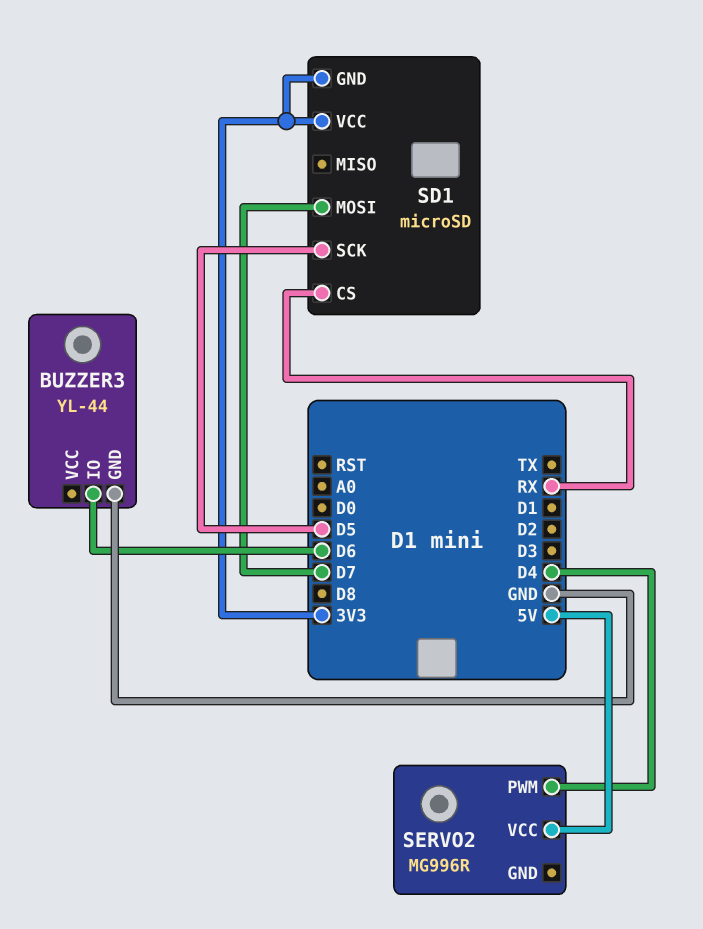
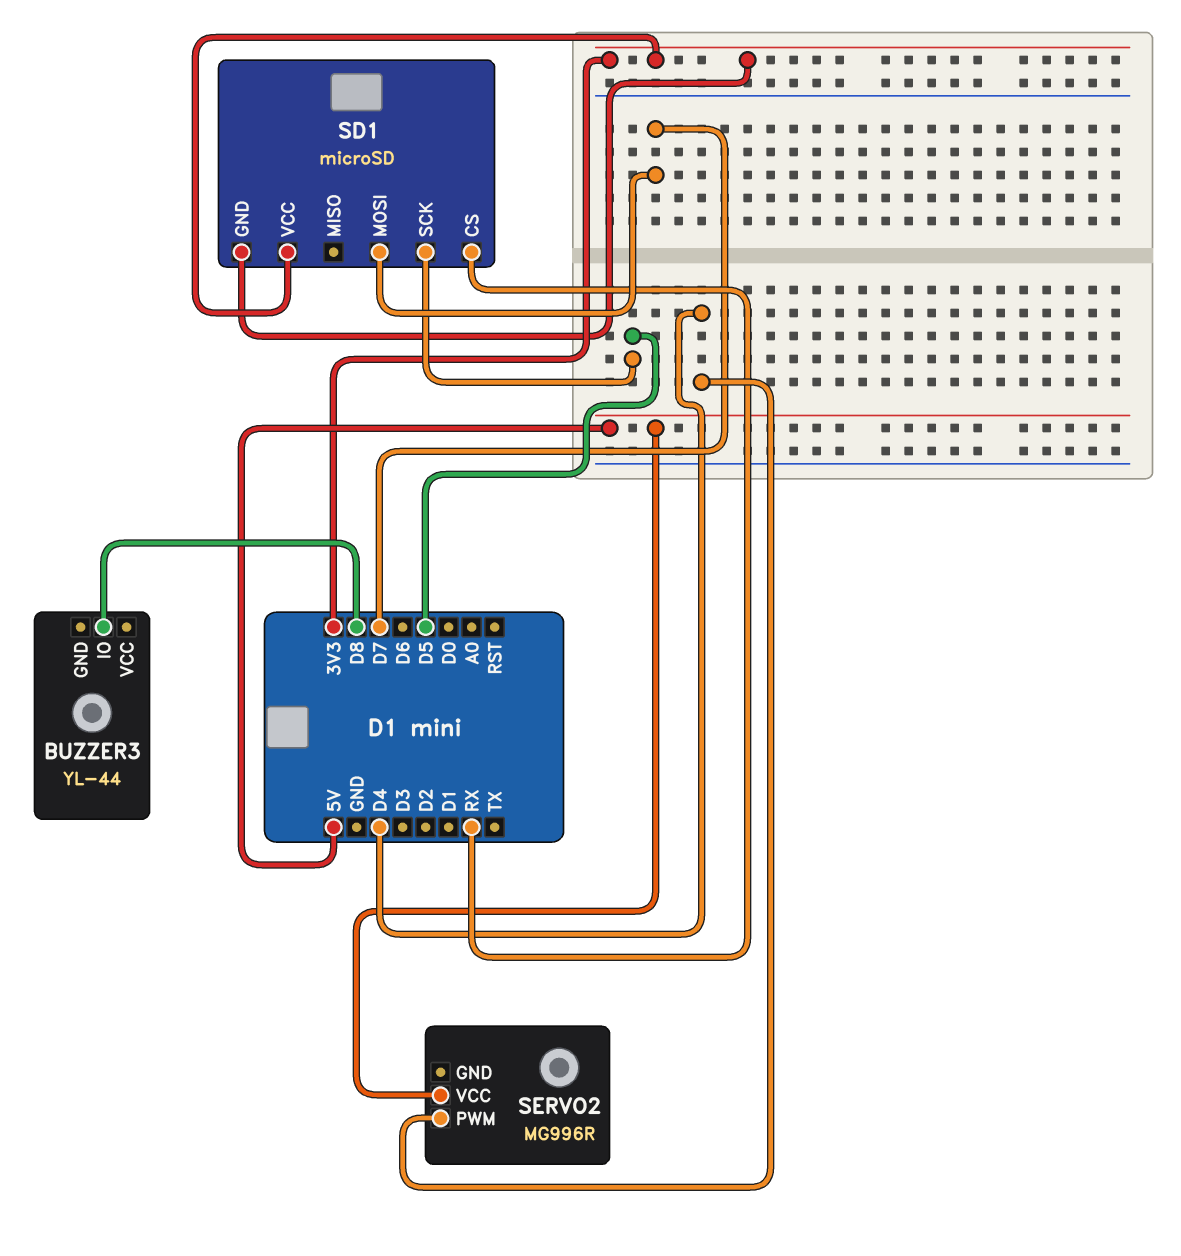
BUZZER3 pin GND: GND -> none
BUZZER3 pin IO: D6 -> D8

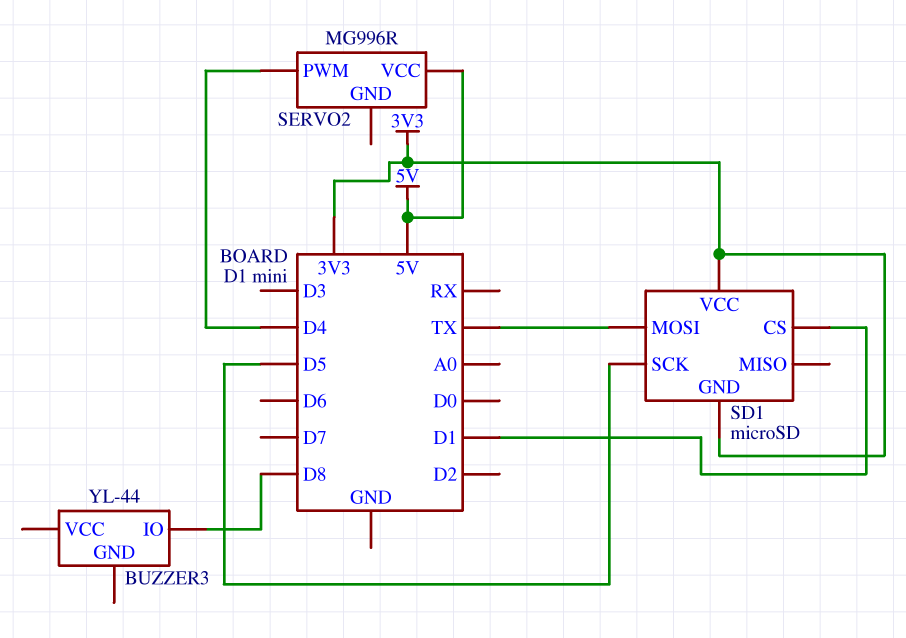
SD1 pin CS: RX -> D1
SD1 pin MOSI: D7 -> TX

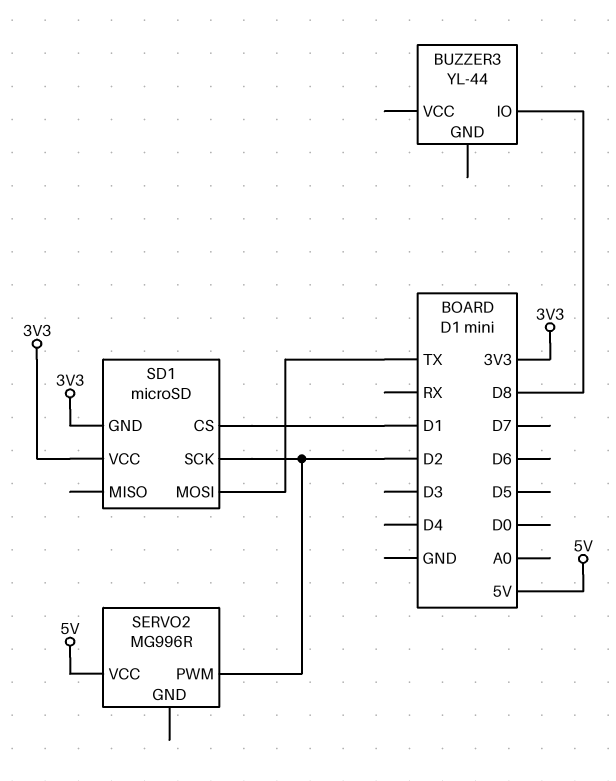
SD1 pin SCK: D5 -> D2
SERVO2 pin PWM: D4 -> D2

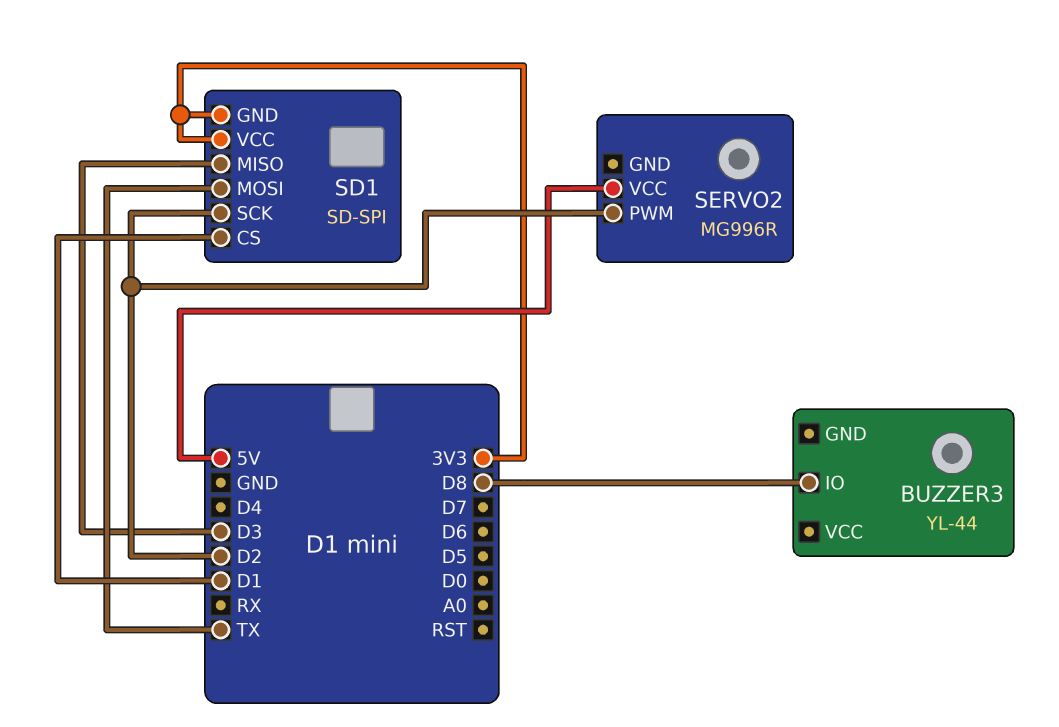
SD1: microSD -> SD-SPI
SD1 pin MISO: none -> D3

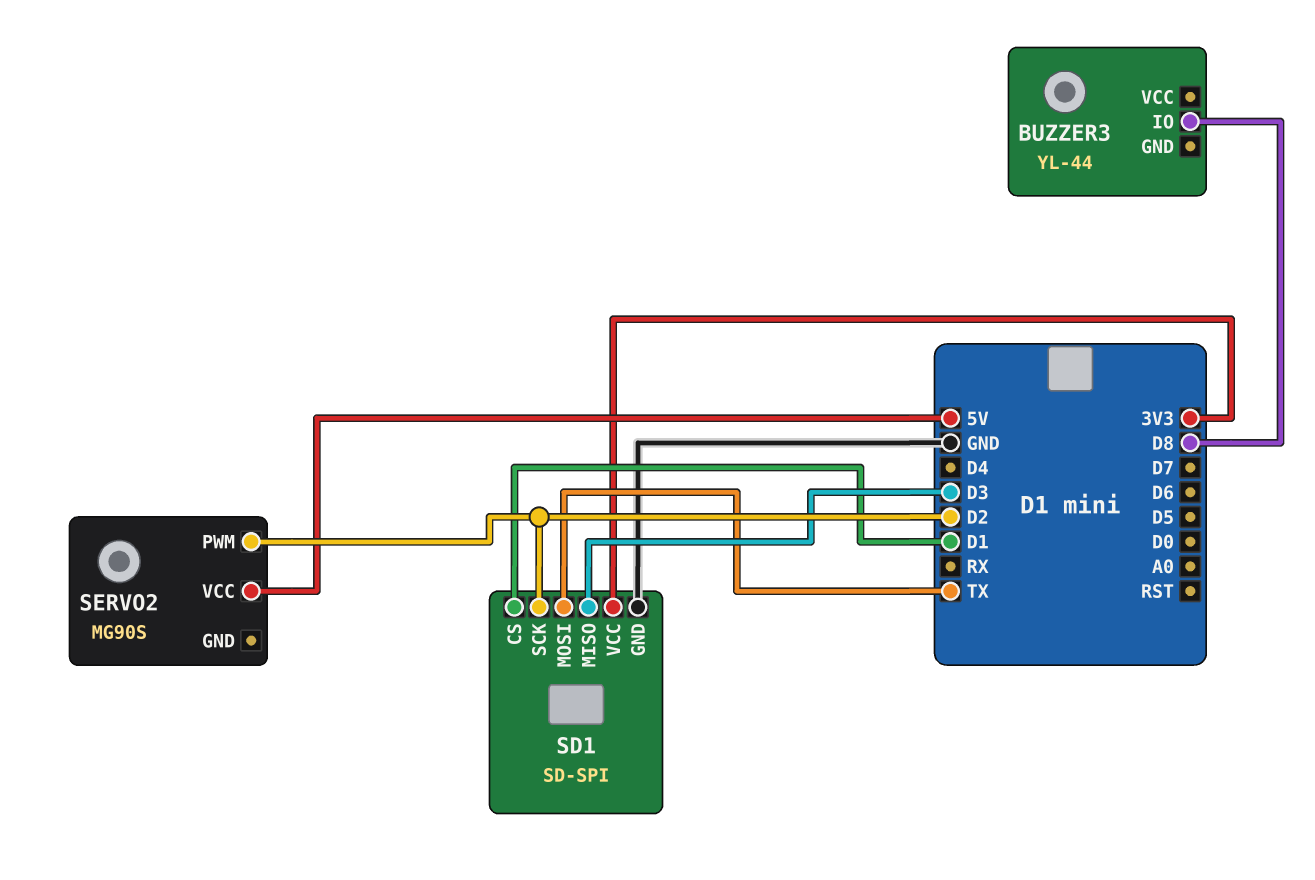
SD1 pin GND: 3V3 -> GND
SERVO2: MG996R -> MG90S

